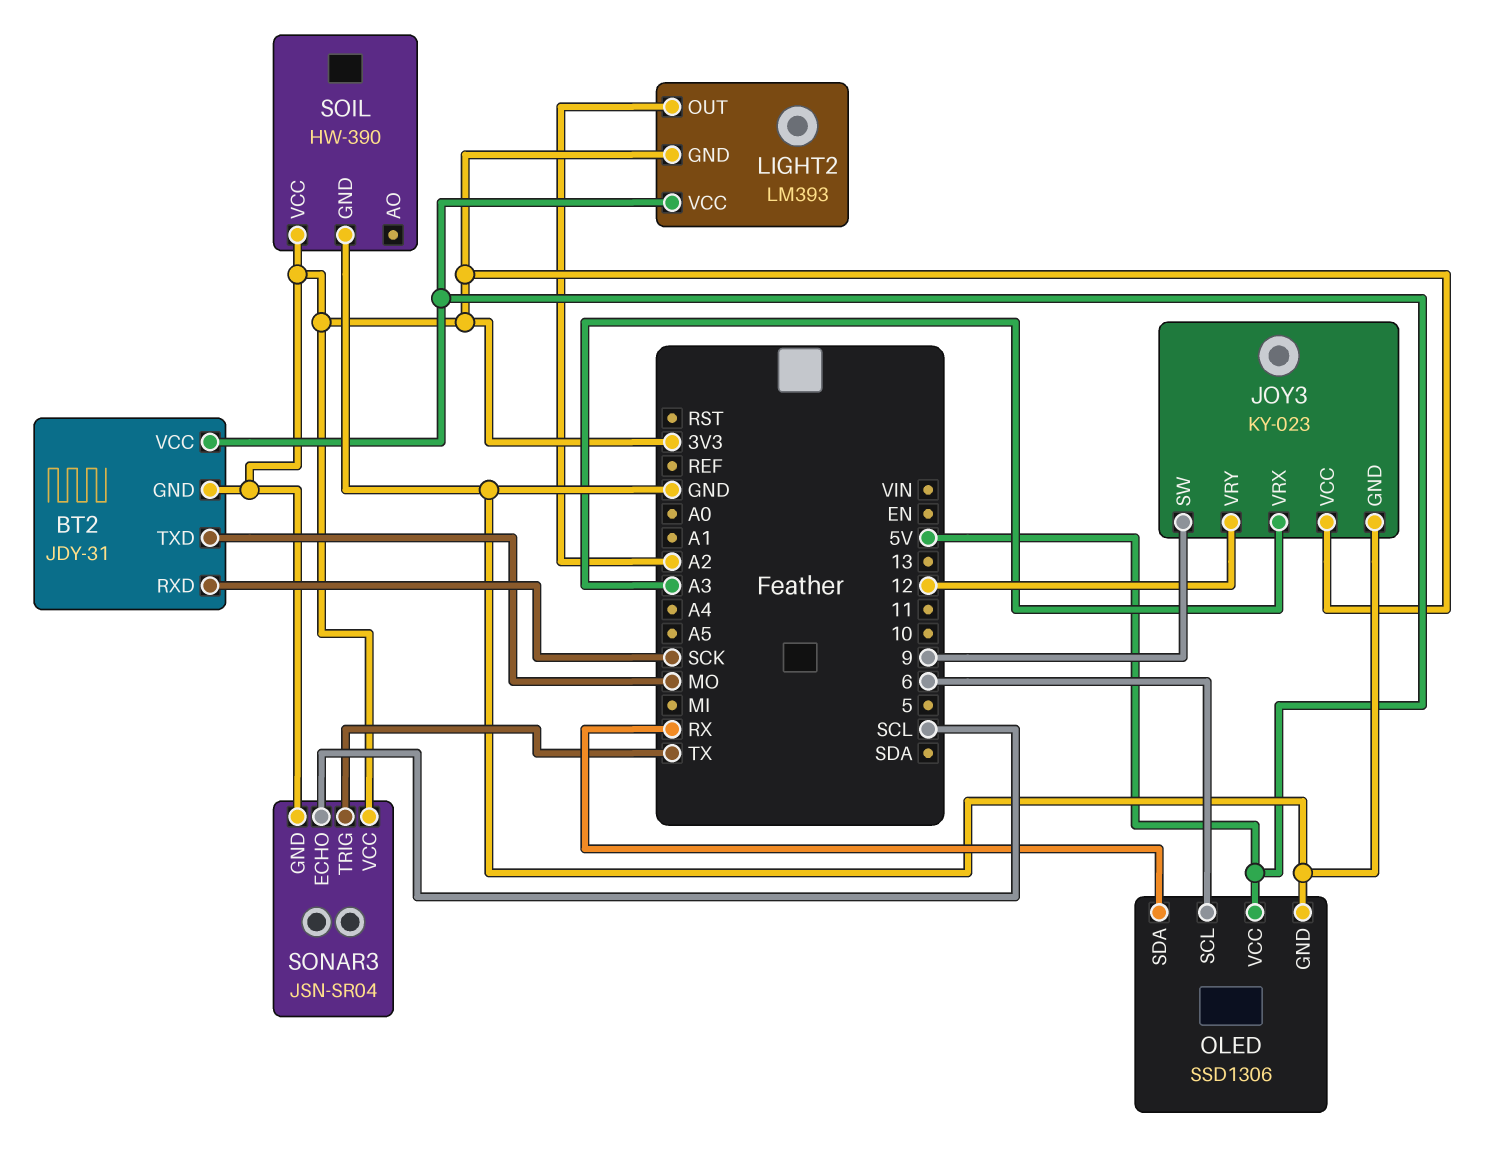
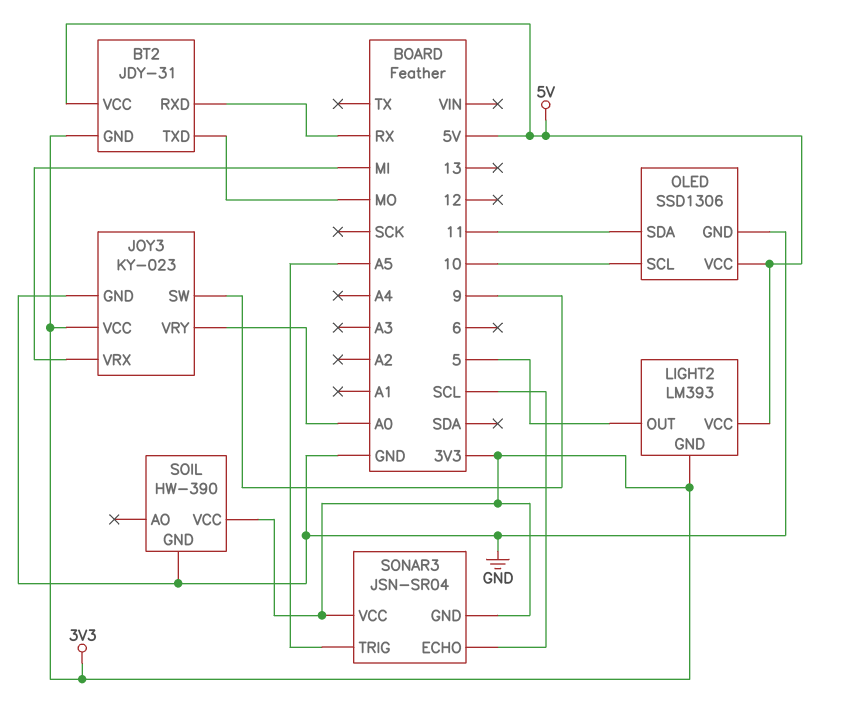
BT2 pin RXD: SCK -> RX
JOY3 pin VRX: A3 -> MI
JOY3 pin VRY: 12 -> A0
LIGHT2 pin OUT: A2 -> 5
OLED pin SCL: 6 -> 10
OLED pin SDA: RX -> 11
SONAR3 pin TRIG: TX -> A5

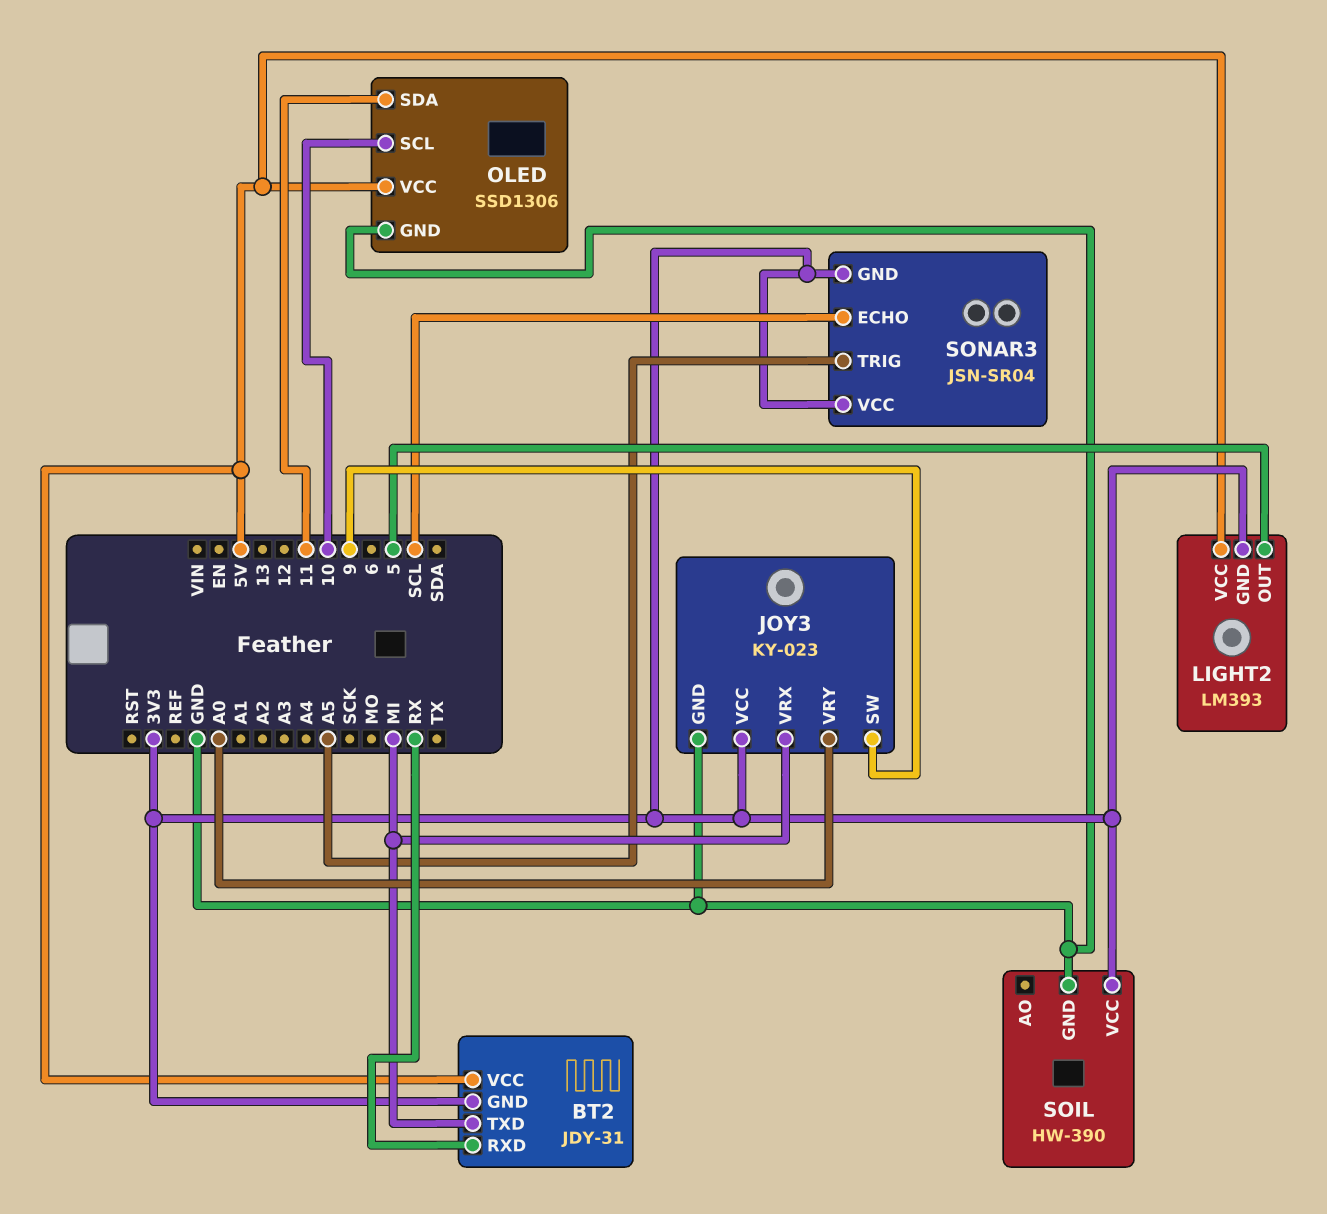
BT2 pin TXD: MO -> MI

